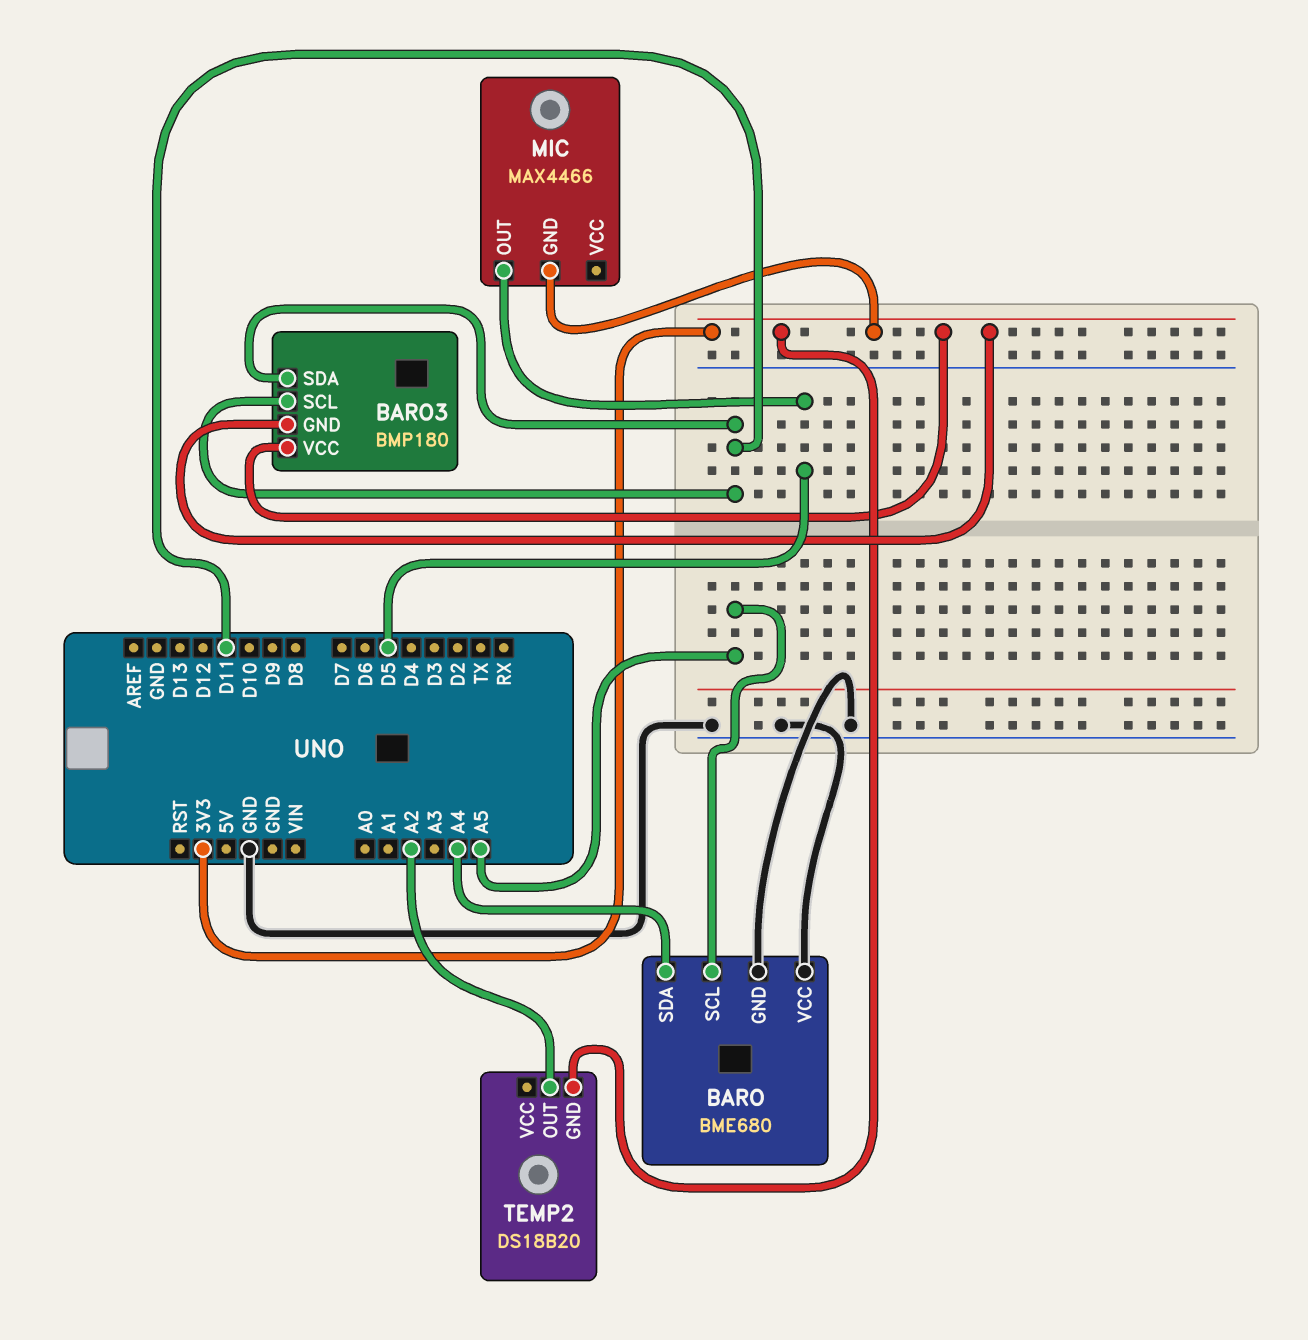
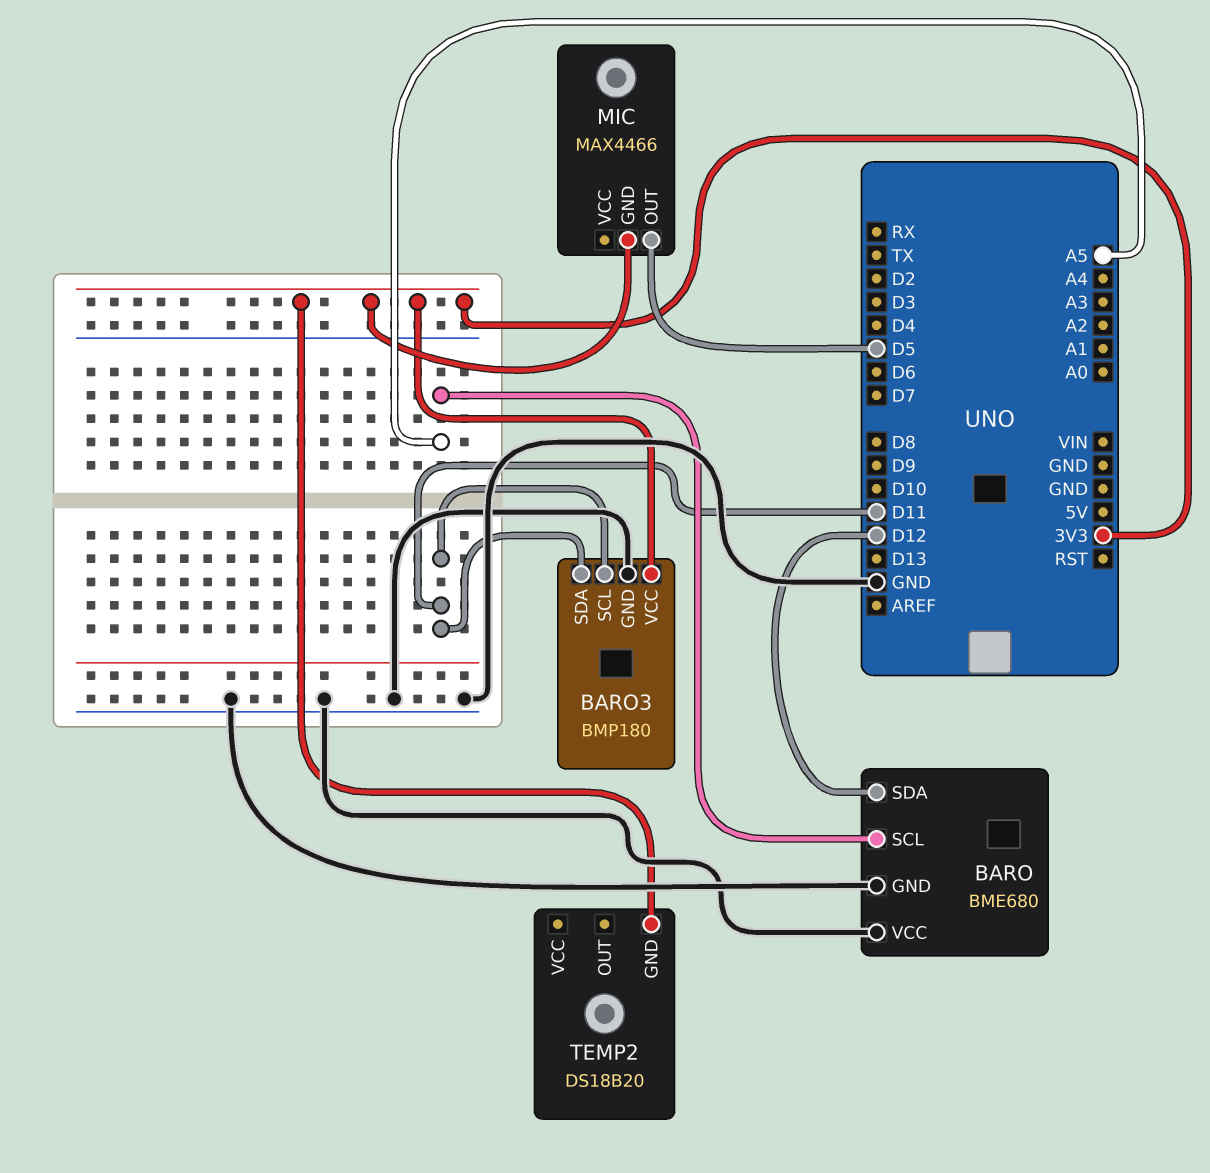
BARO pin SDA: A4 -> D12
BARO3 pin GND: 3V3 -> GND
TEMP2 pin OUT: A2 -> none

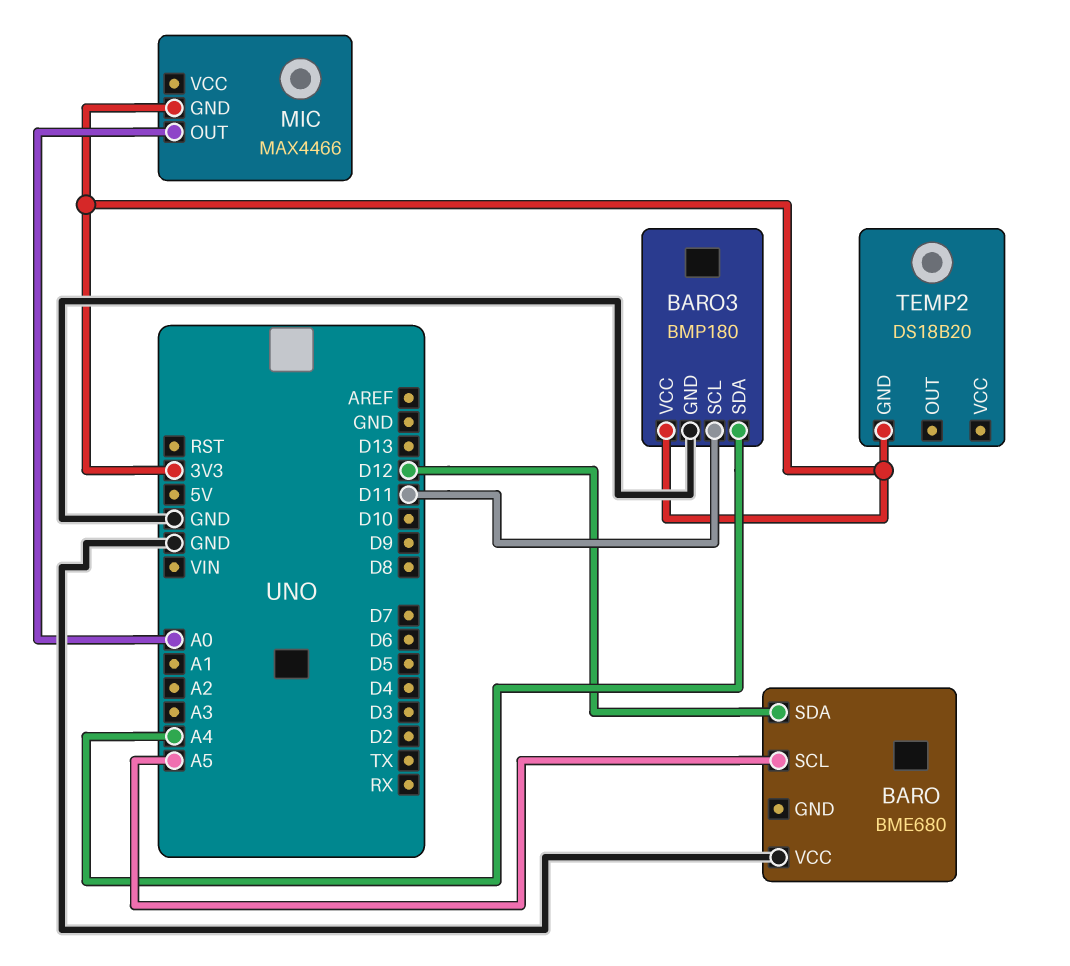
BARO pin GND: GND -> none
BARO3 pin SDA: D11 -> A4
MIC pin OUT: D5 -> A0

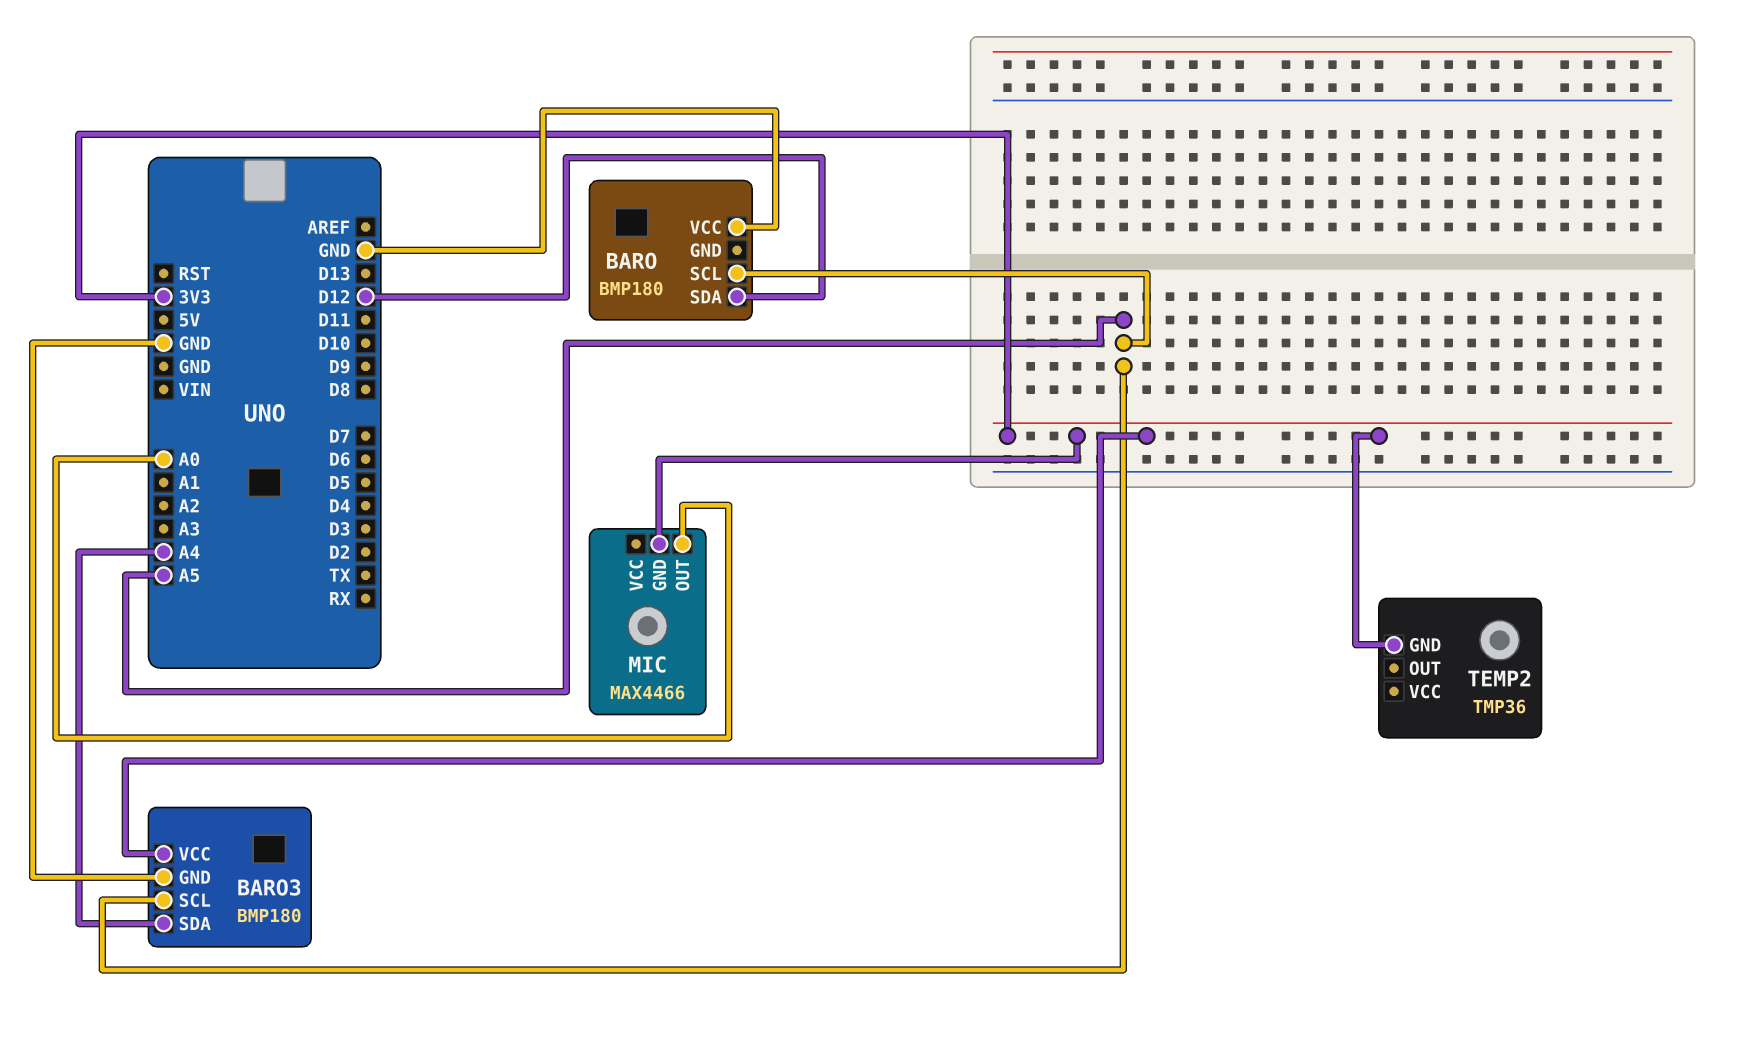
BARO: BME680 -> BMP180
BARO3 pin SCL: D11 -> A5
TEMP2: DS18B20 -> TMP36

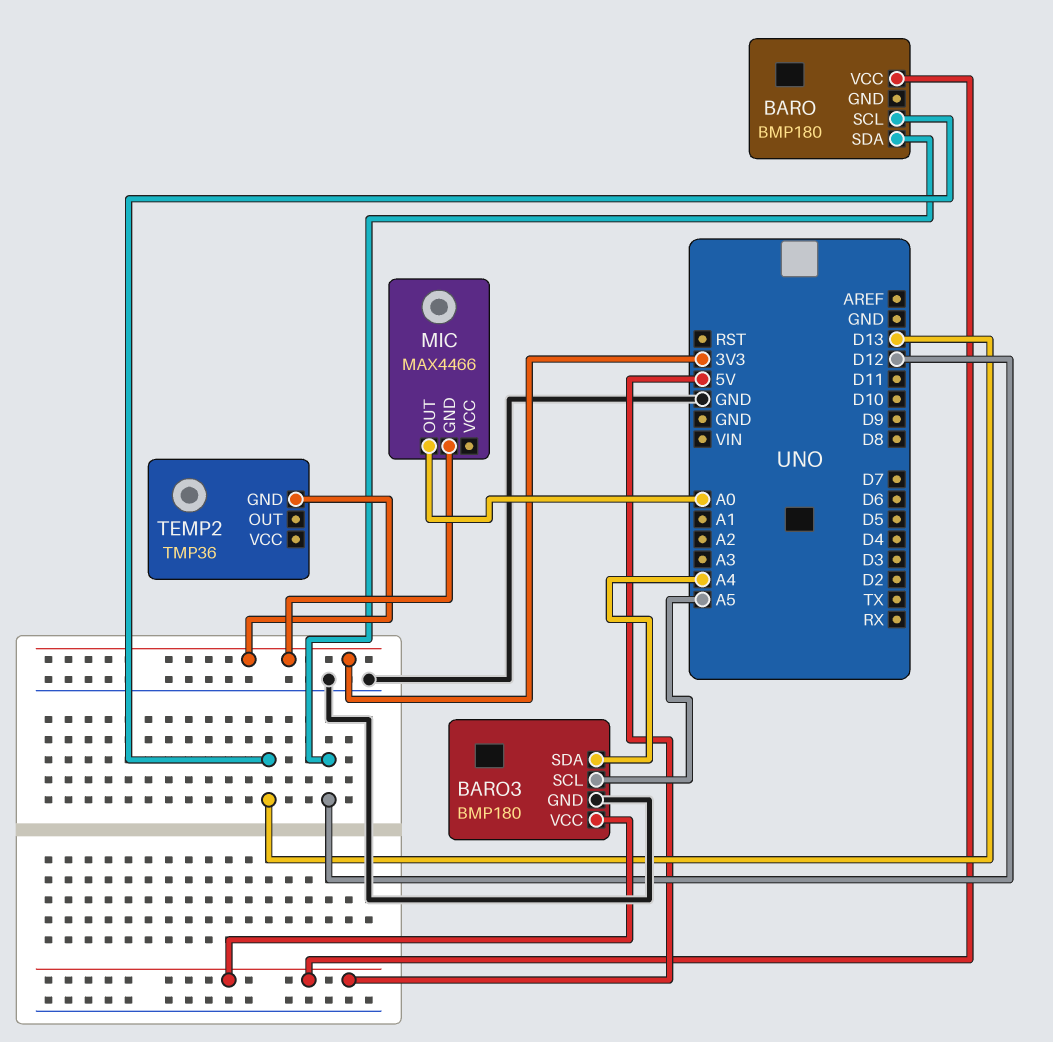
BARO pin SCL: A5 -> D13
BARO pin VCC: GND -> 5V
BARO3 pin VCC: 3V3 -> 5V

